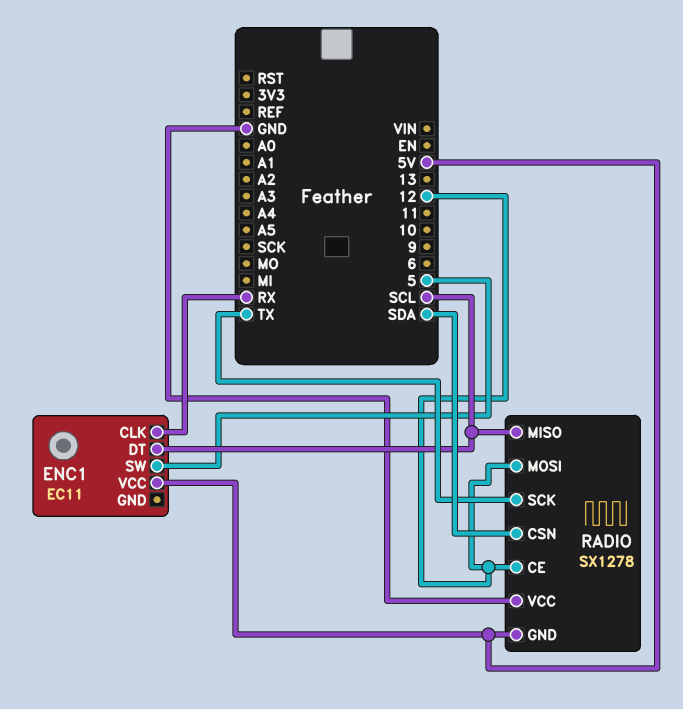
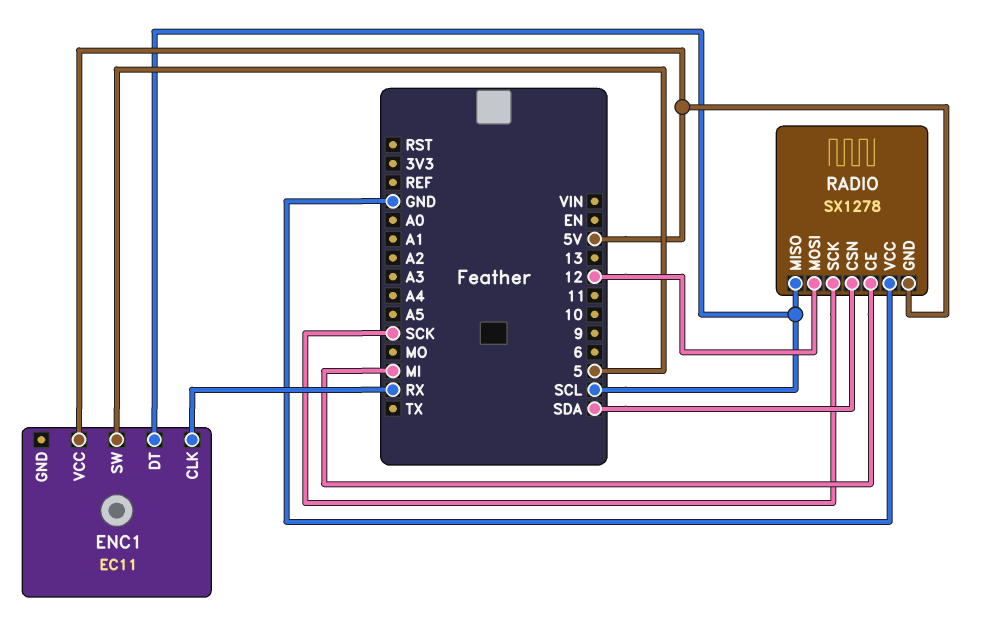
RADIO pin CE: 12 -> MI
RADIO pin SCK: TX -> SCK

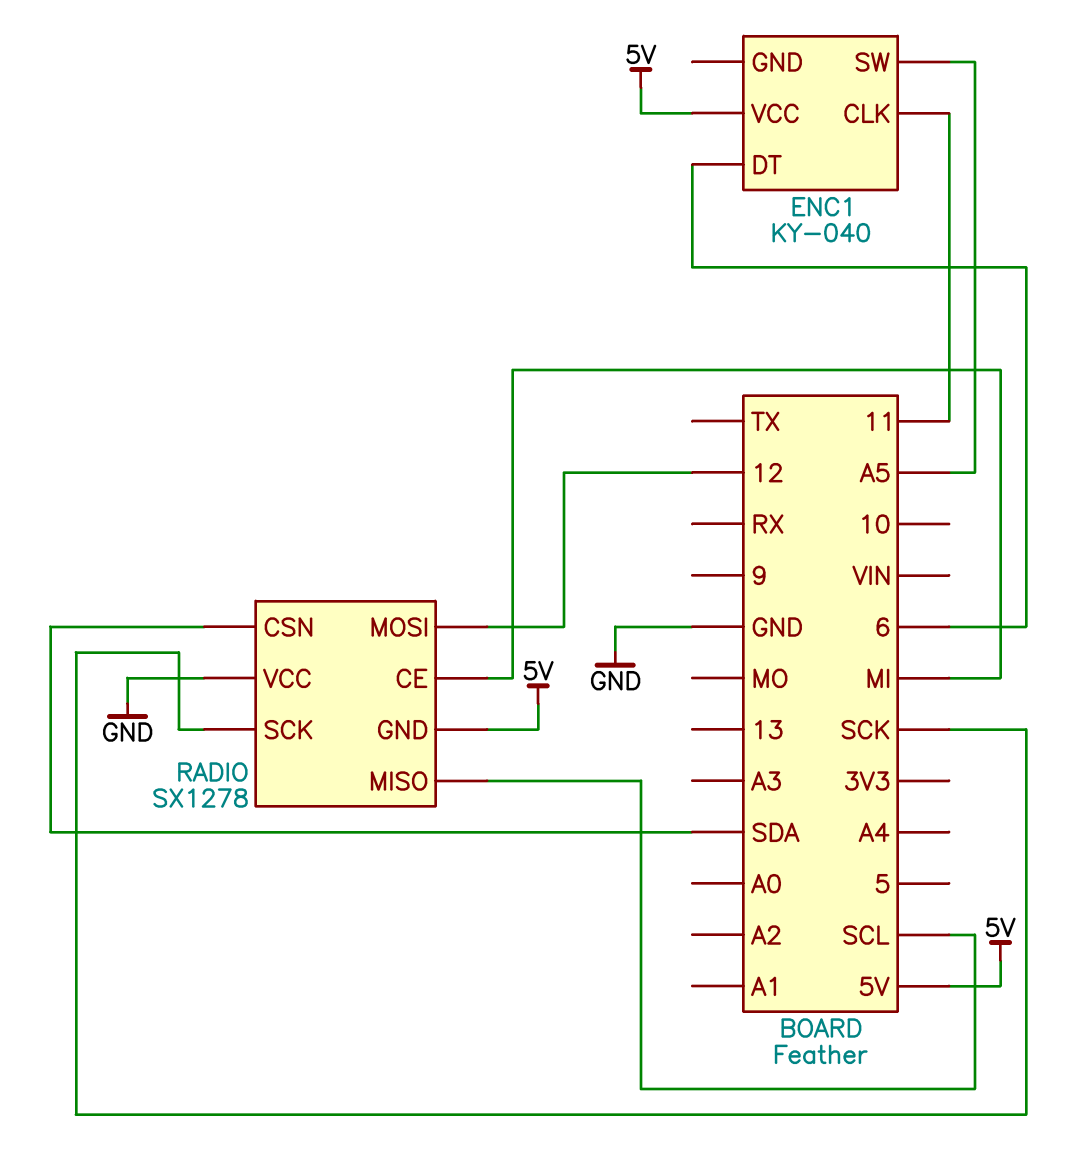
ENC1: EC11 -> KY-040
ENC1 pin CLK: RX -> 11
ENC1 pin DT: SCL -> 6
ENC1 pin SW: 5 -> A5

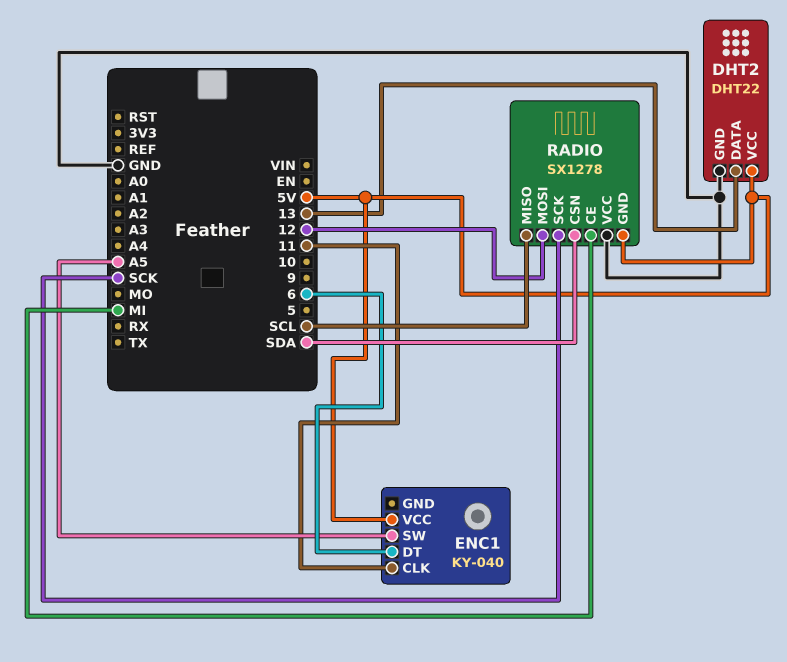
DHT2: none -> DHT22
DHT2 pin DATA: none -> 13
DHT2 pin GND: none -> GND
DHT2 pin VCC: none -> 5V

